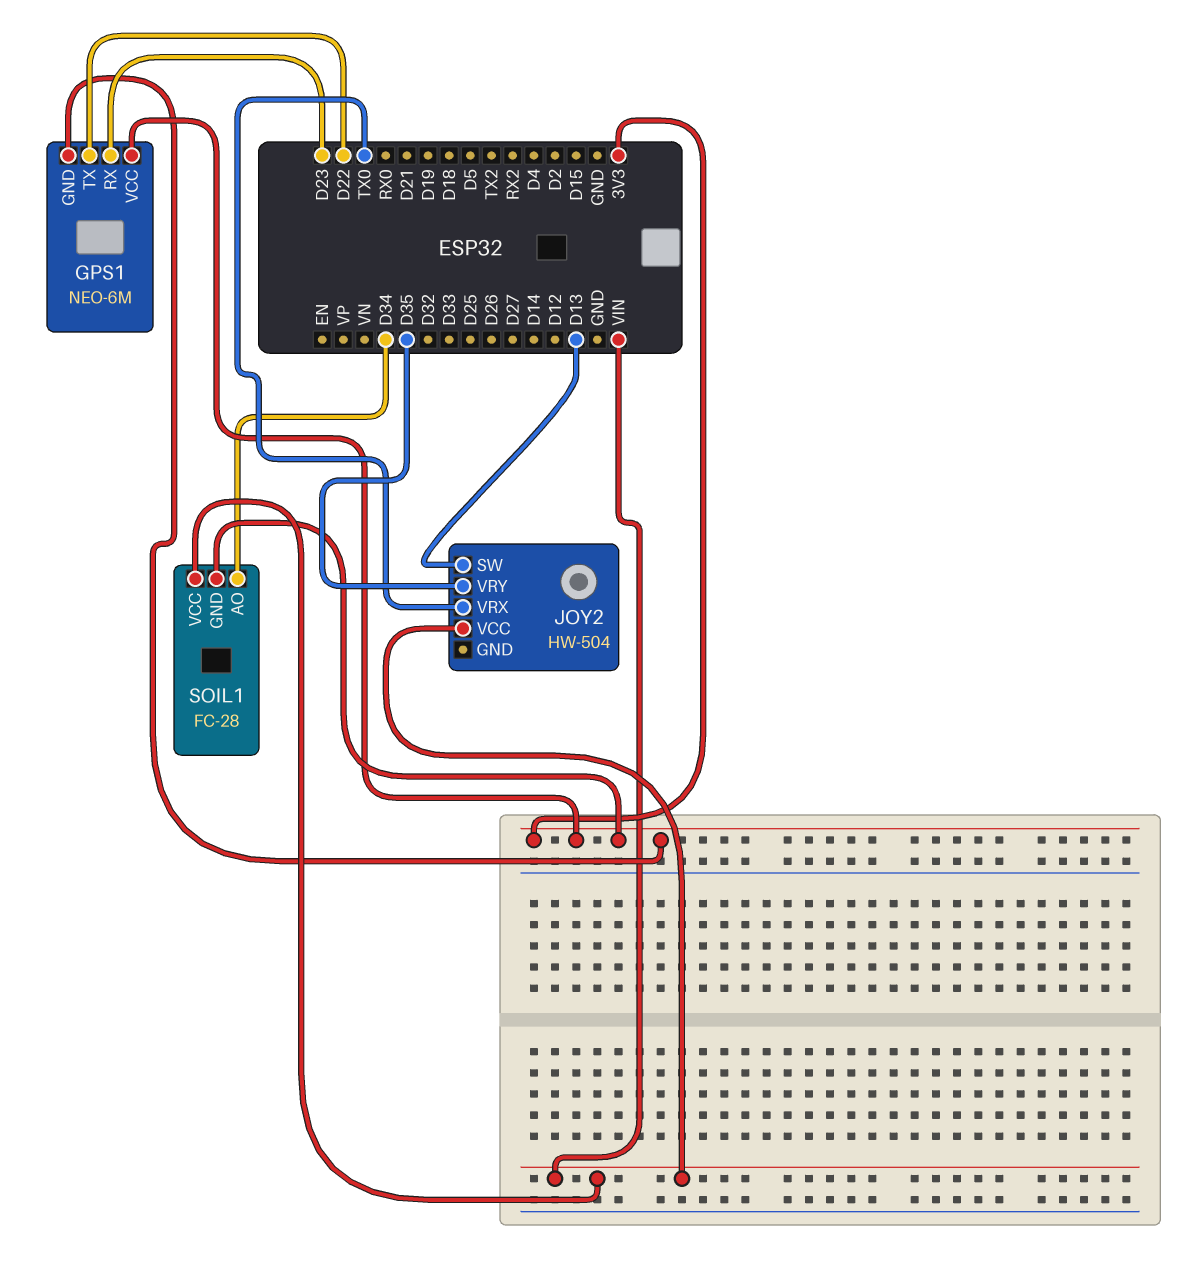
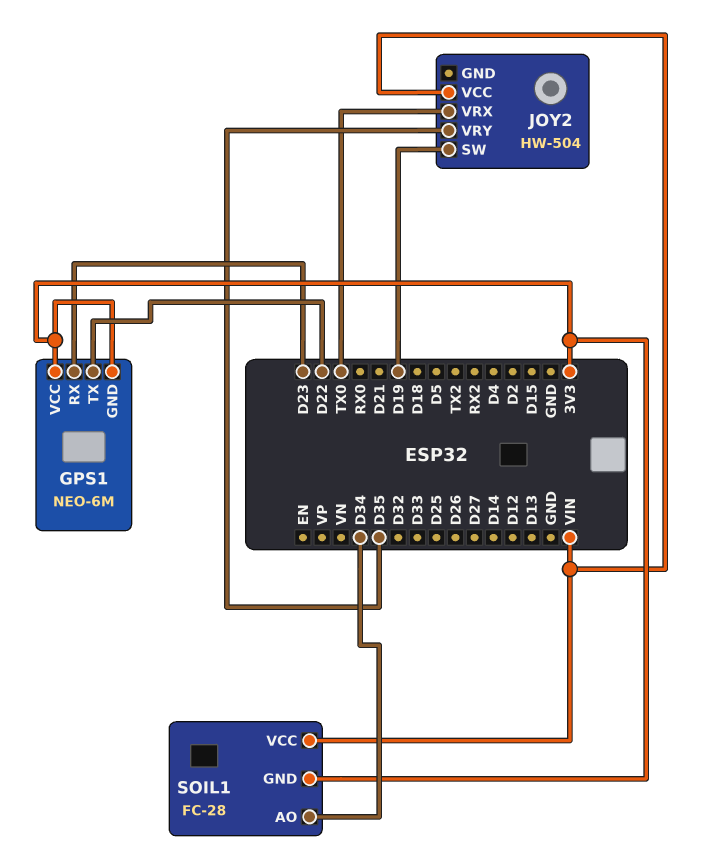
JOY2 pin SW: D13 -> D19

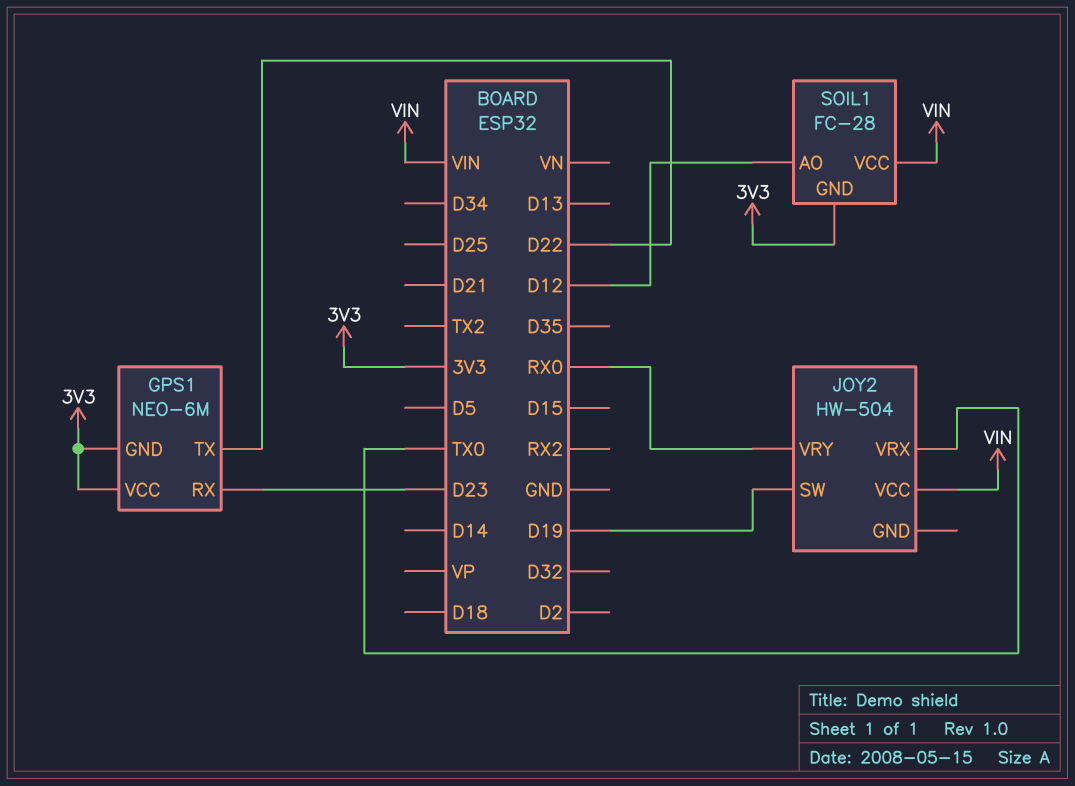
JOY2 pin VRY: D35 -> RX0
SOIL1 pin AO: D34 -> D12

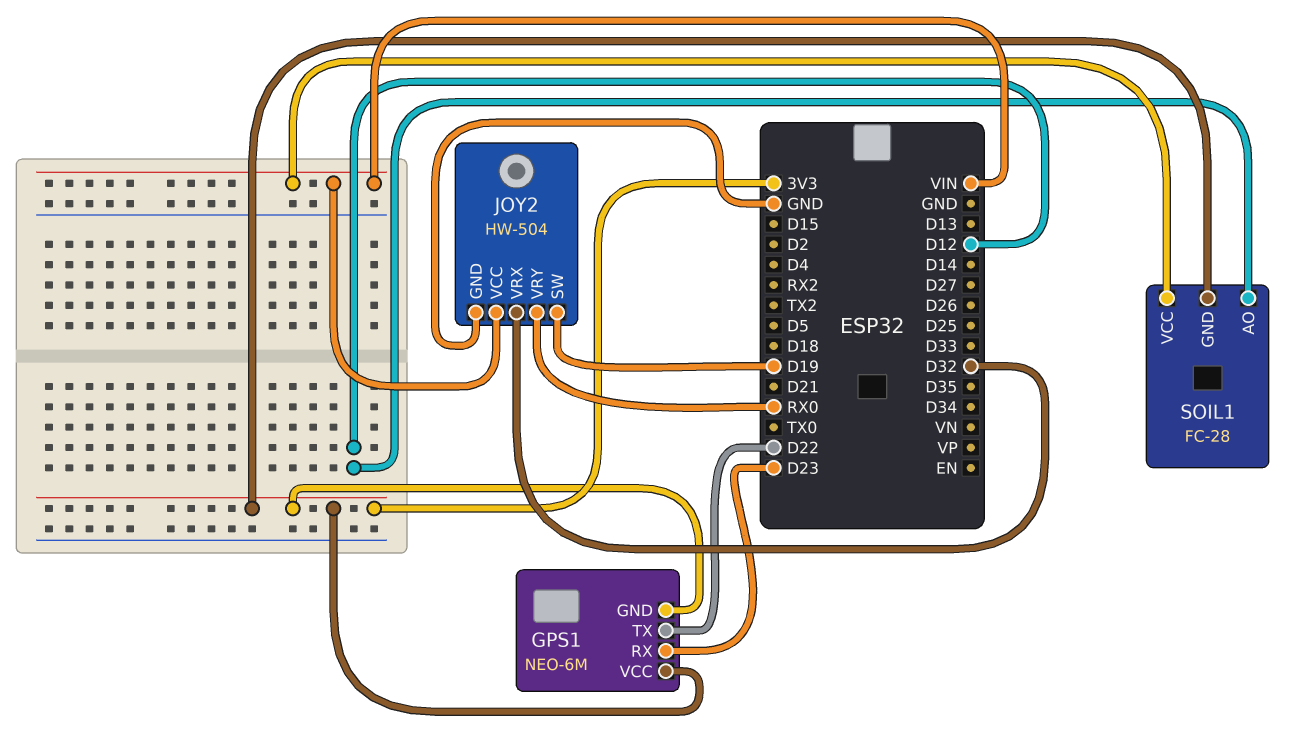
JOY2 pin GND: none -> GND
JOY2 pin VRX: TX0 -> D32

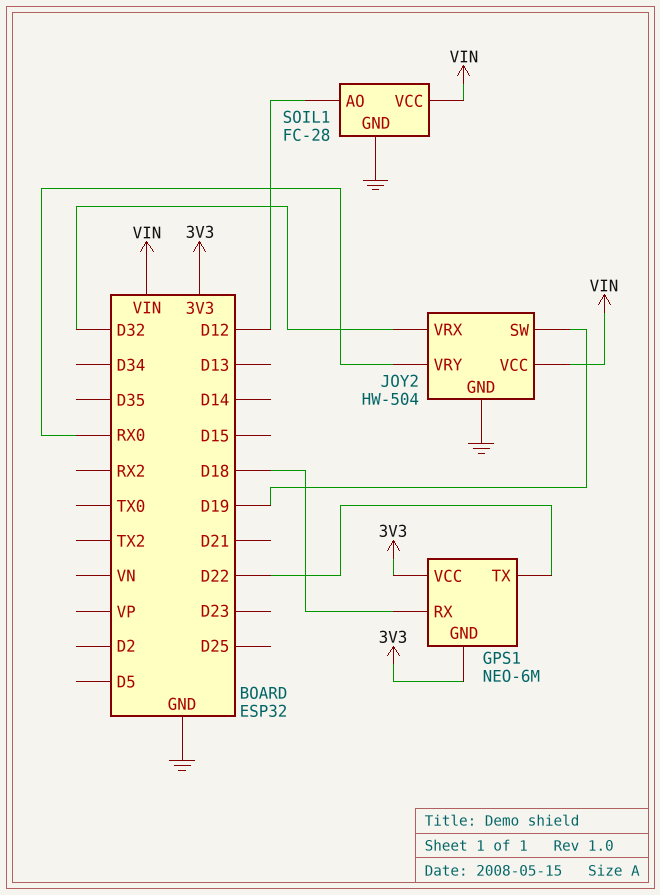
GPS1 pin RX: D23 -> D18
SOIL1 pin GND: 3V3 -> GND

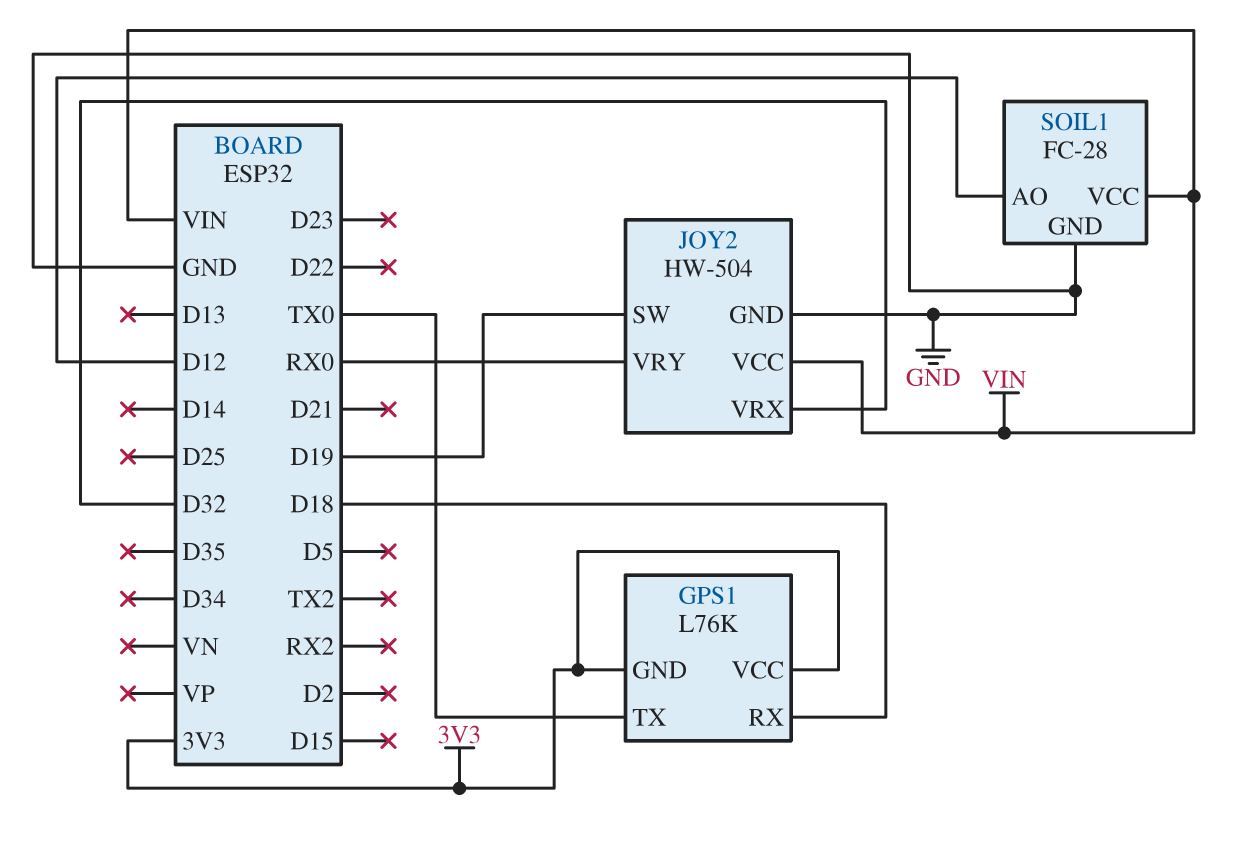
GPS1: NEO-6M -> L76K
GPS1 pin TX: D22 -> TX0

